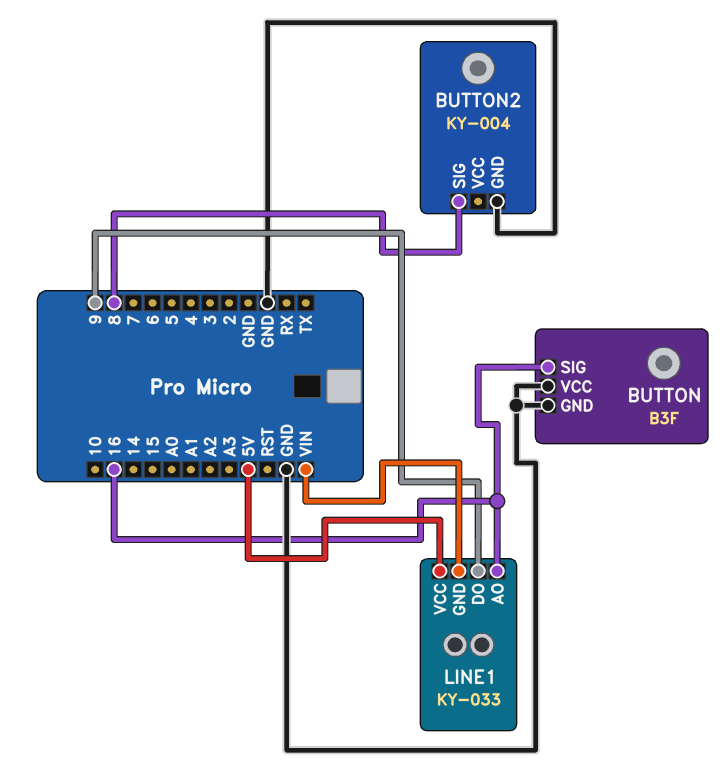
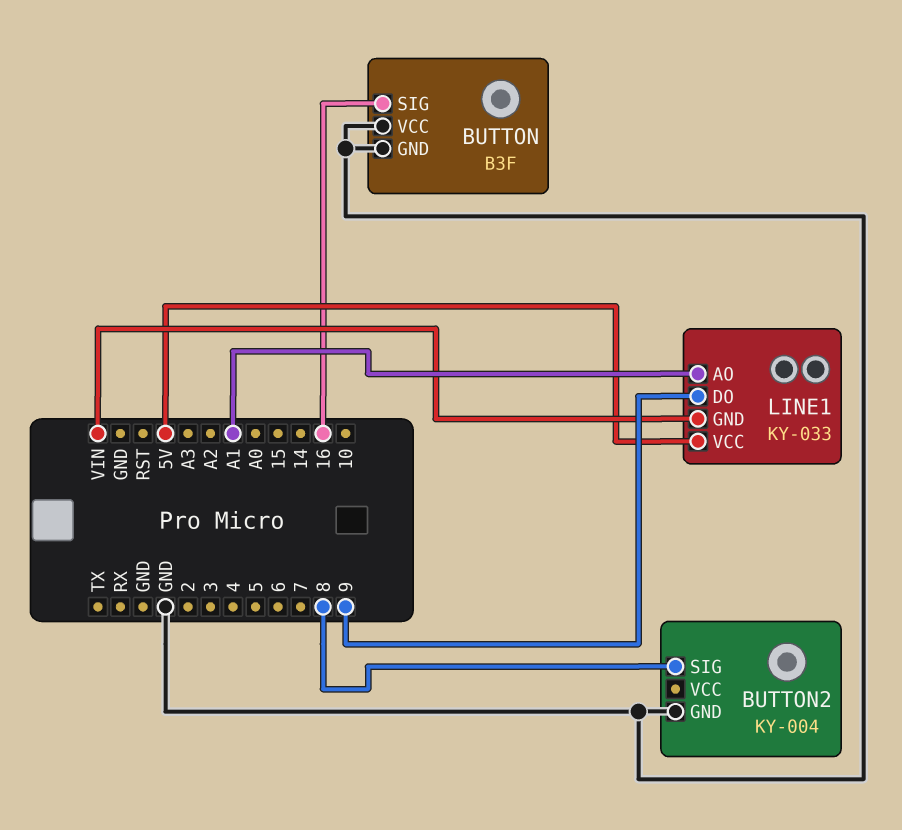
LINE1 pin AO: 16 -> A1

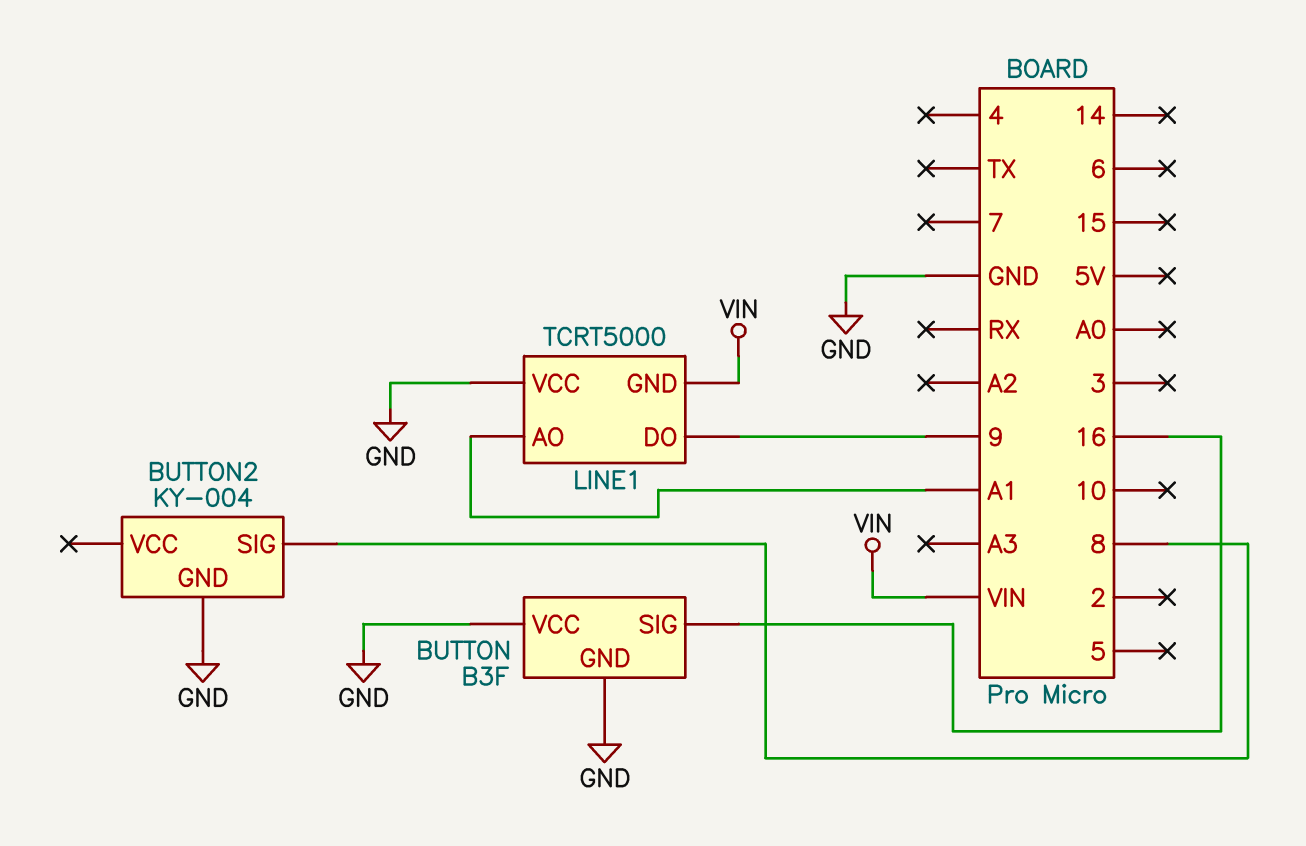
LINE1: KY-033 -> TCRT5000
LINE1 pin VCC: 5V -> GND

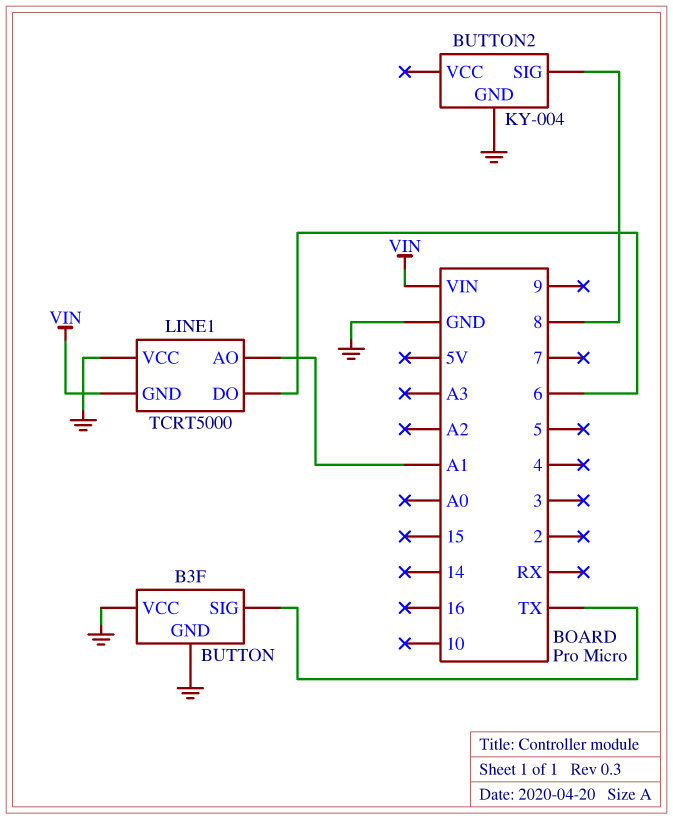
BUTTON pin SIG: 16 -> TX
LINE1 pin DO: 9 -> 6

